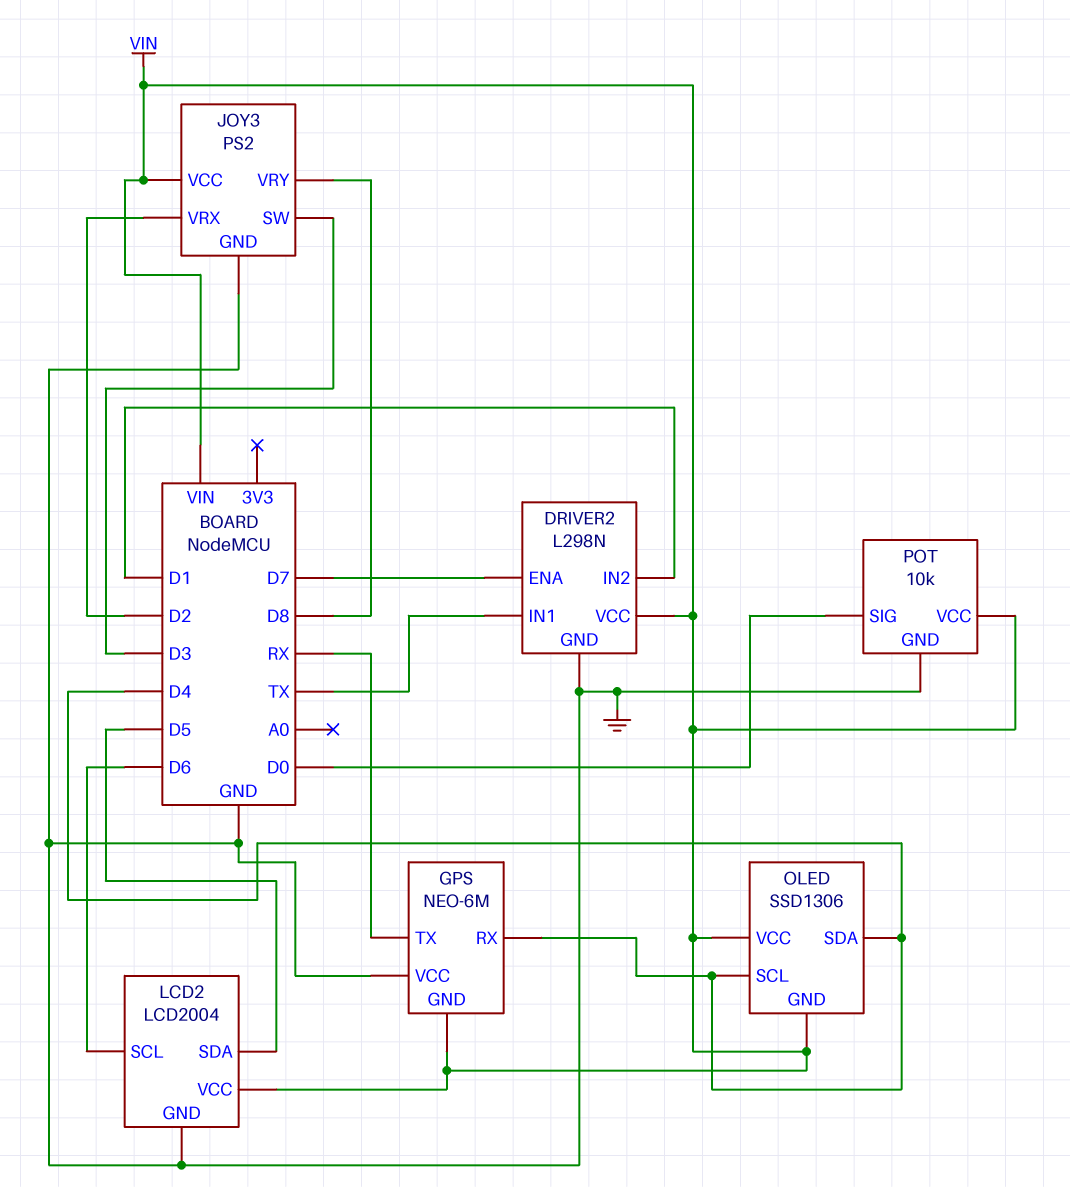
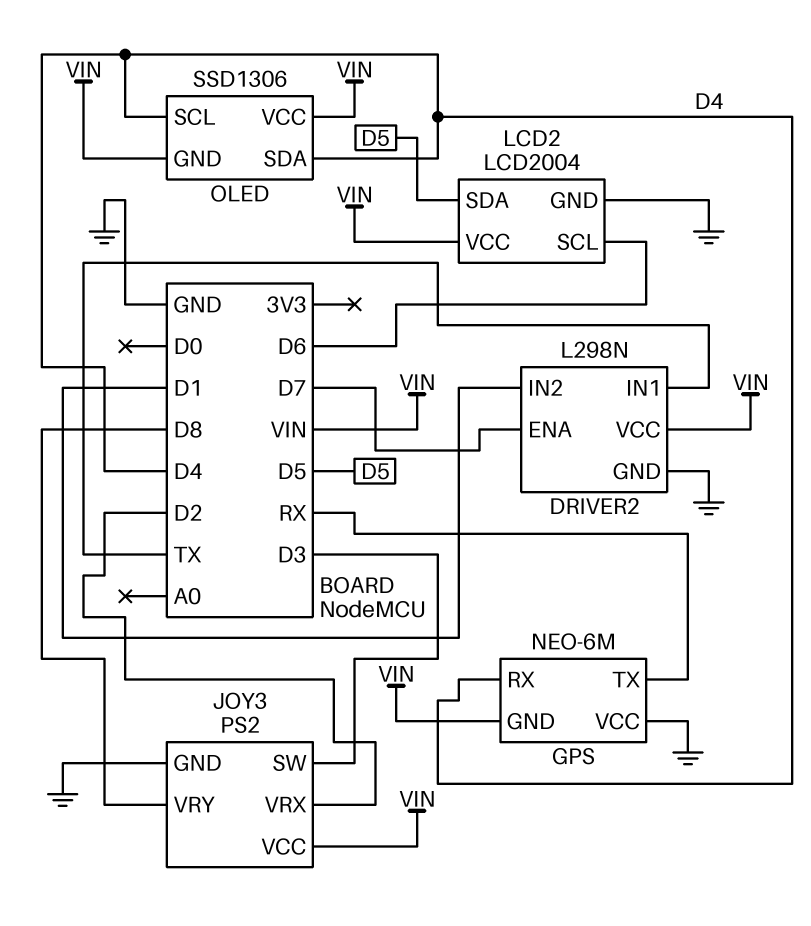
POT: 10k -> none
POT pin GND: GND -> none
POT pin SIG: D0 -> none
POT pin VCC: VIN -> none

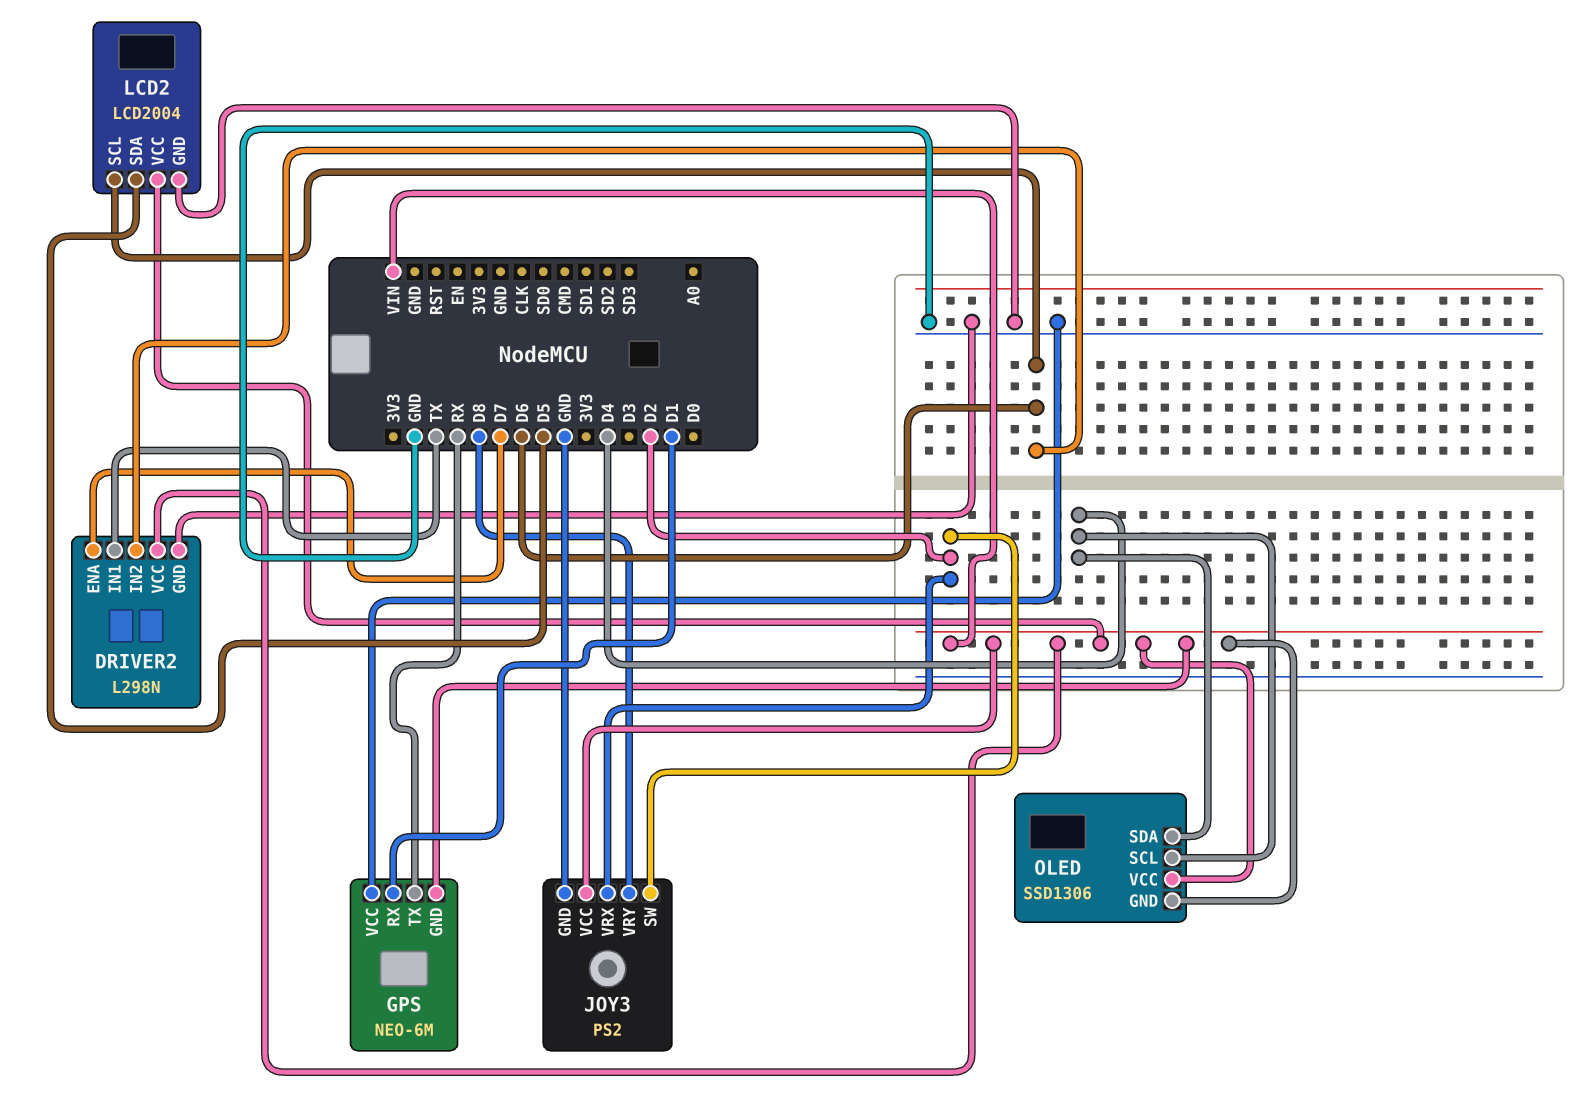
DRIVER2 pin IN2: D1 -> D6
GPS pin RX: D4 -> D1
JOY3 pin SW: D3 -> D2

